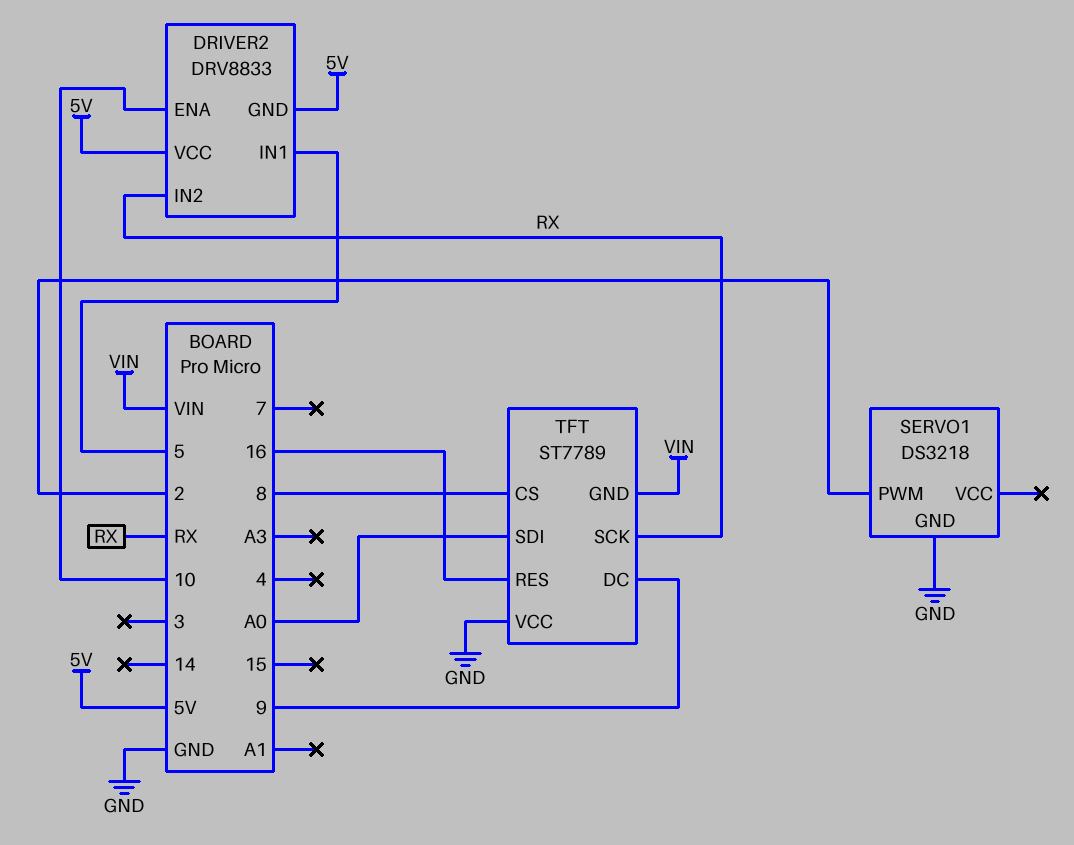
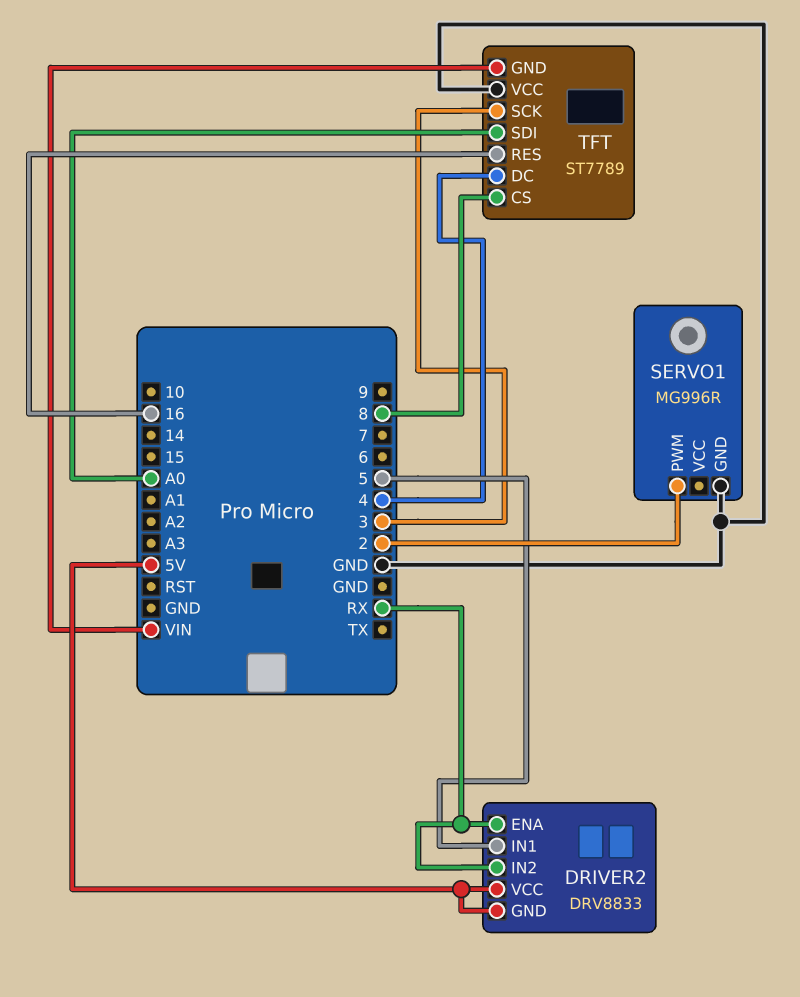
DRIVER2 pin ENA: 10 -> RX
SERVO1: DS3218 -> MG996R
TFT pin DC: 9 -> 4
TFT pin SCK: RX -> 3

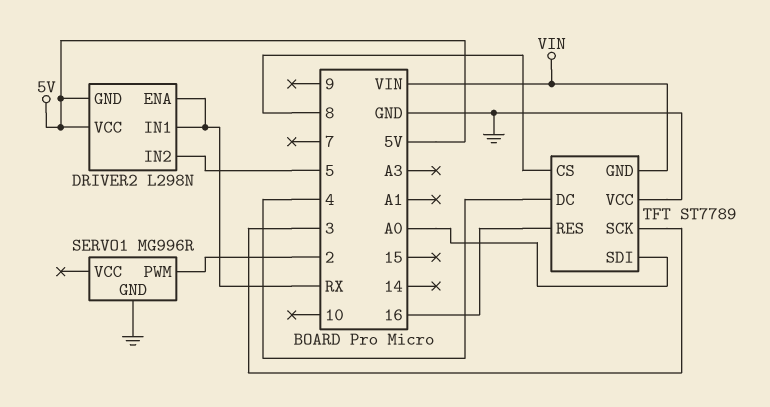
DRIVER2: DRV8833 -> L298N
DRIVER2 pin IN1: 5 -> RX
DRIVER2 pin IN2: RX -> 5

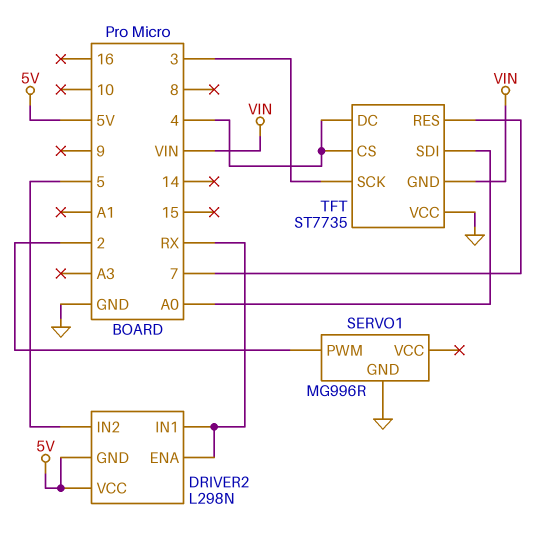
TFT: ST7789 -> ST7735
TFT pin CS: 8 -> 4
TFT pin RES: 16 -> 7

